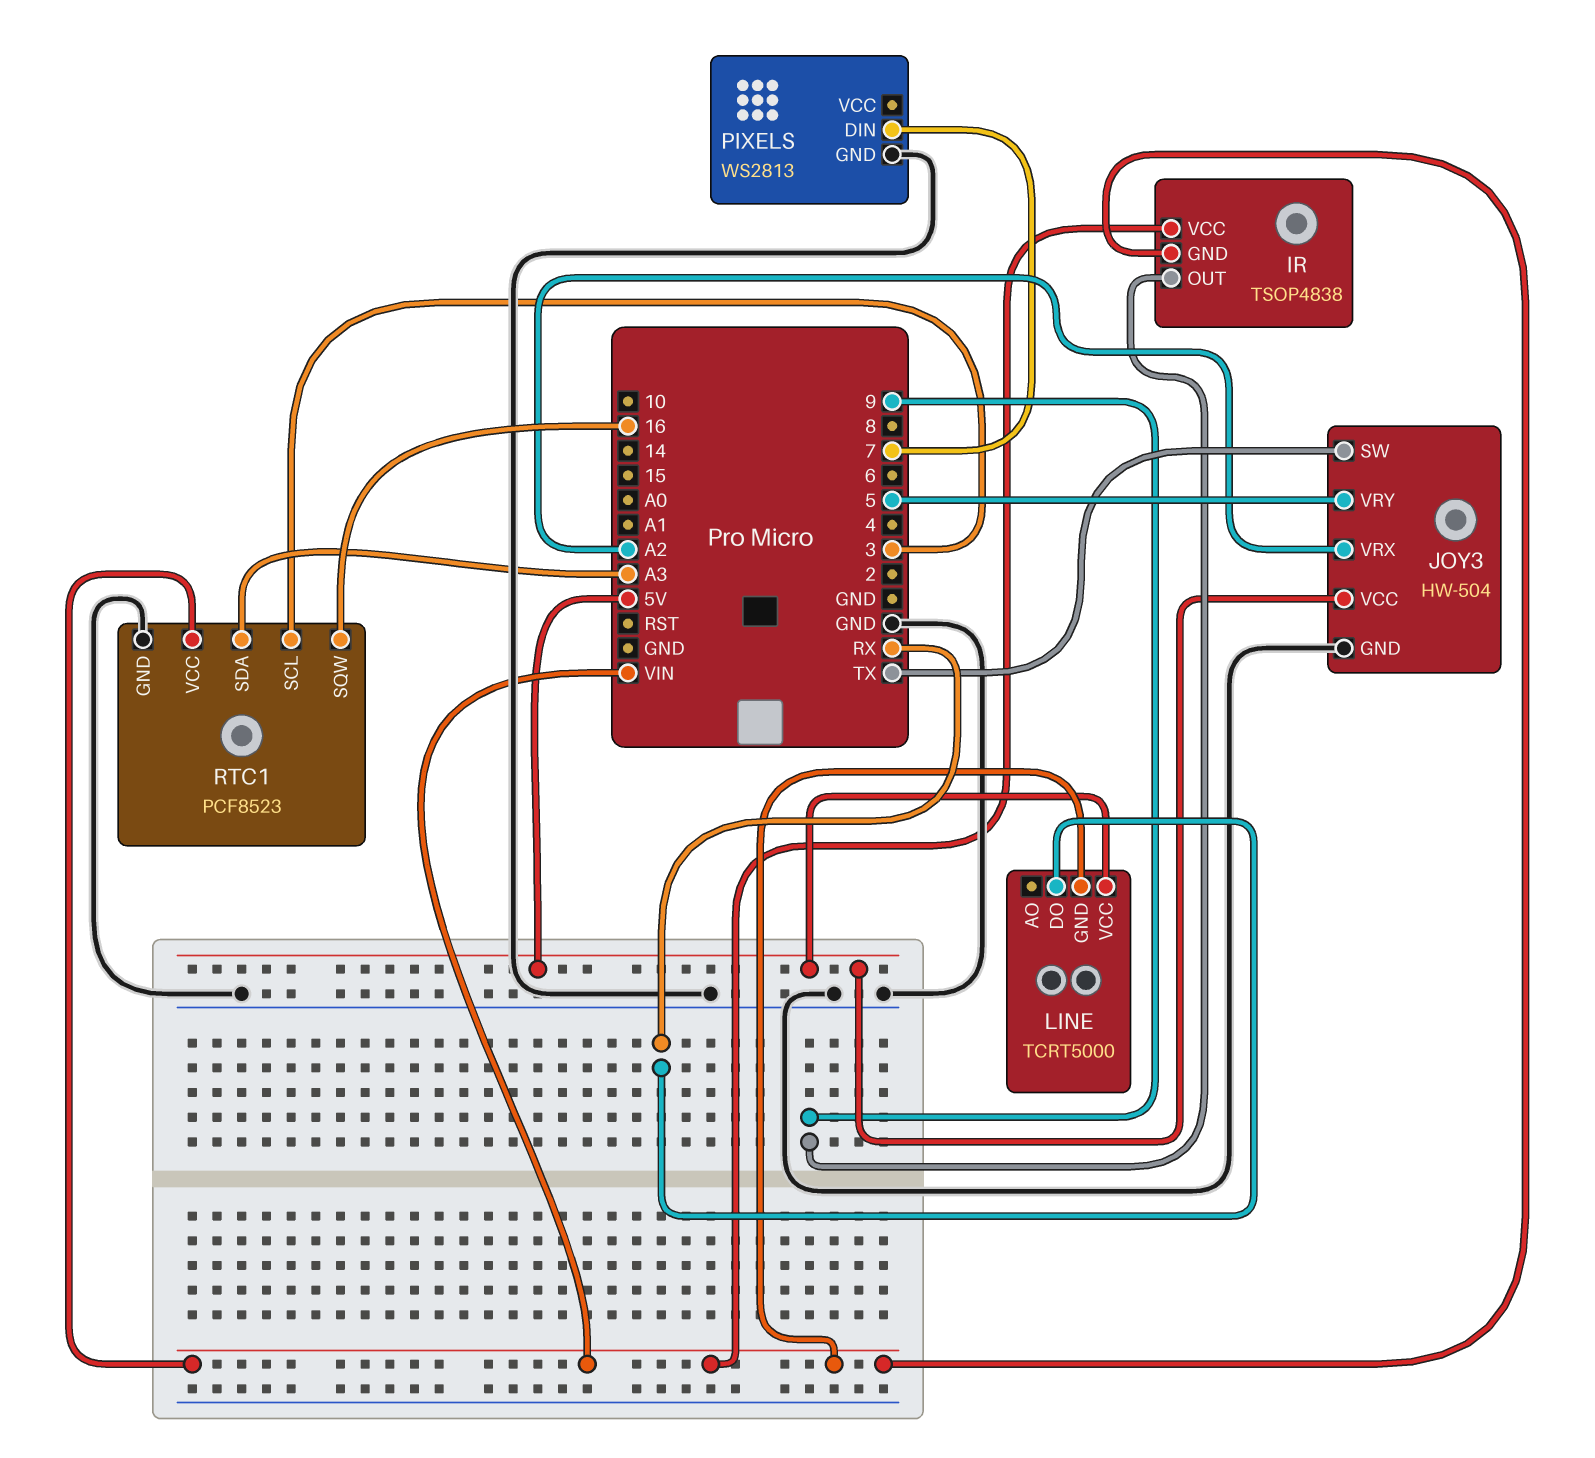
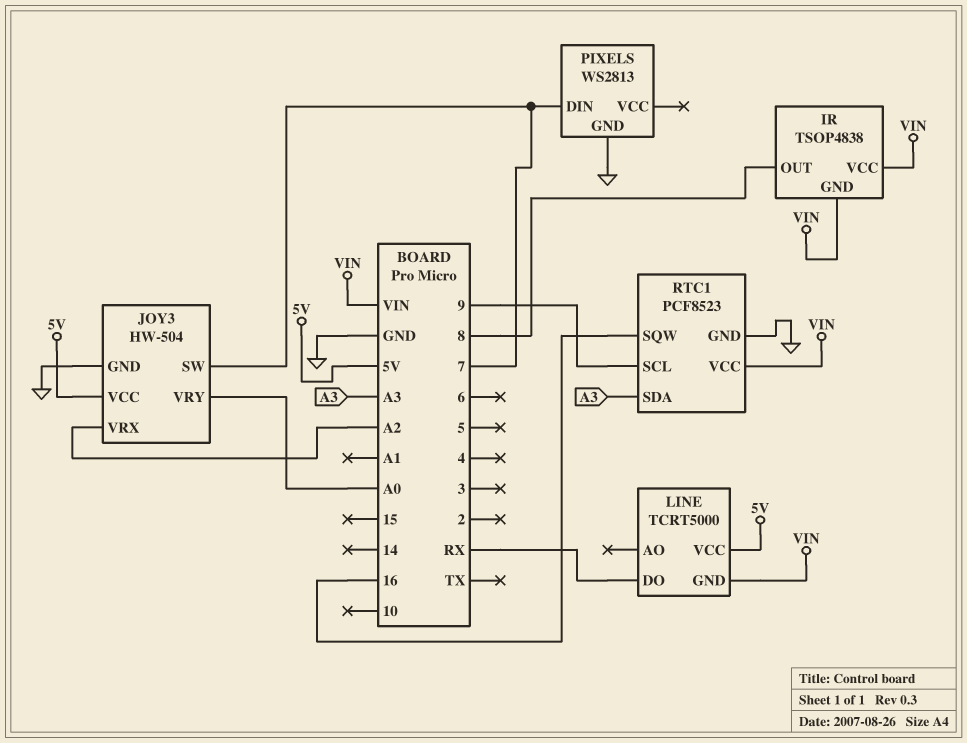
IR pin OUT: 9 -> 8
JOY3 pin SW: TX -> 7
JOY3 pin VRY: 5 -> A0
RTC1 pin SCL: 3 -> 9

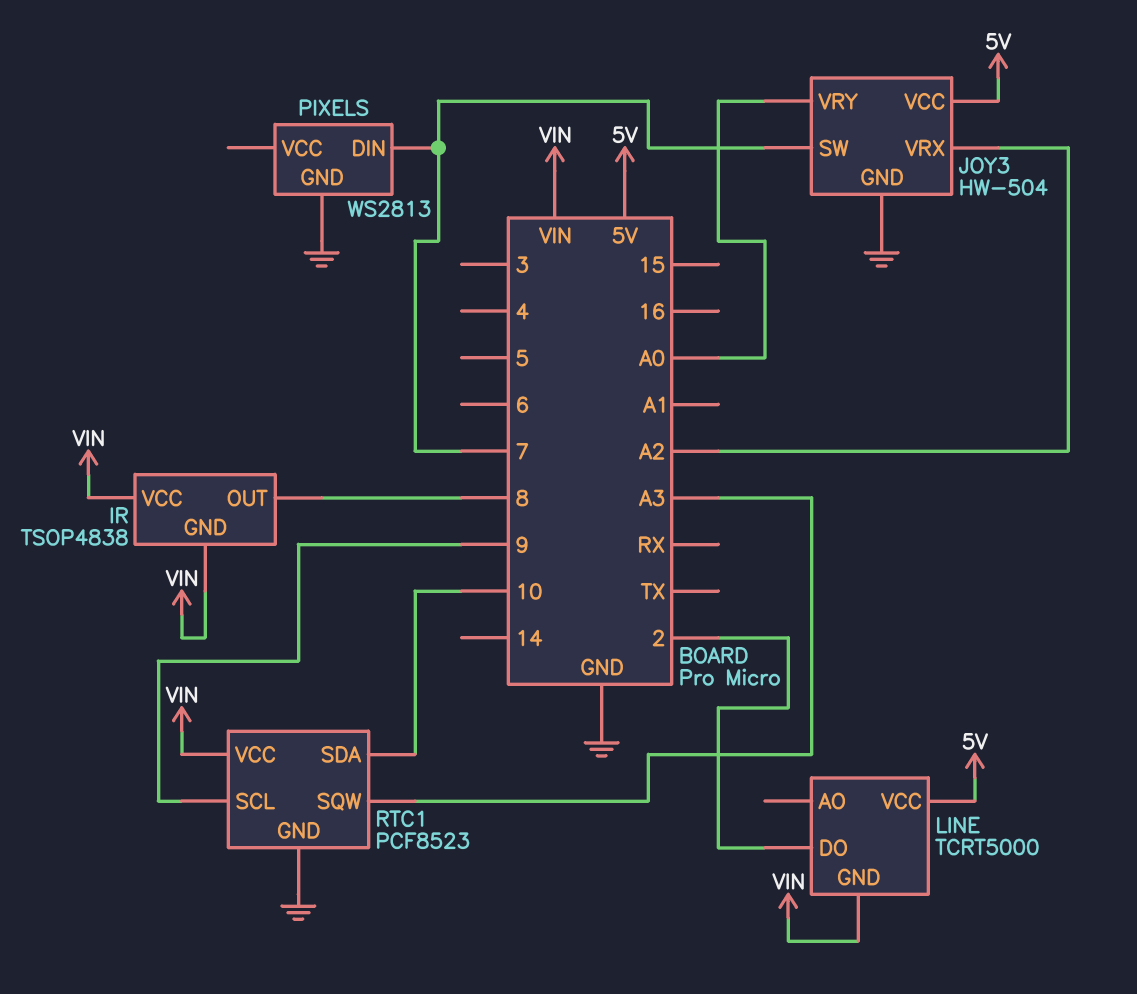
LINE pin DO: RX -> 2
RTC1 pin SDA: A3 -> 10
RTC1 pin SQW: 16 -> A3

